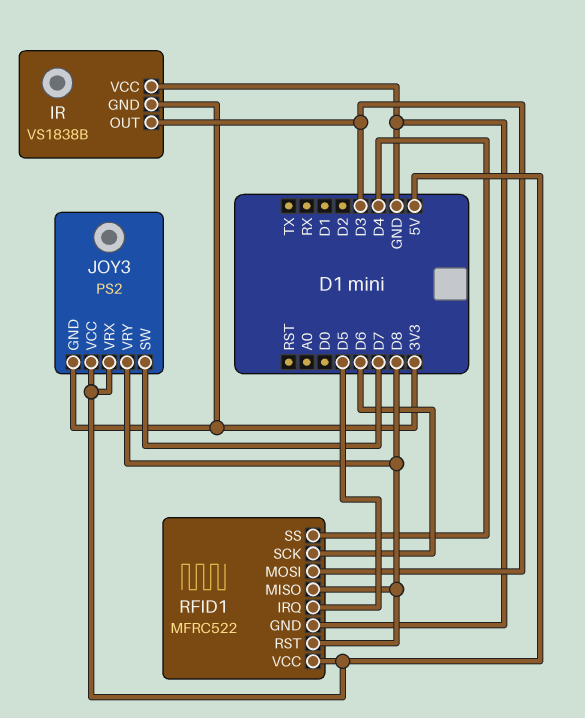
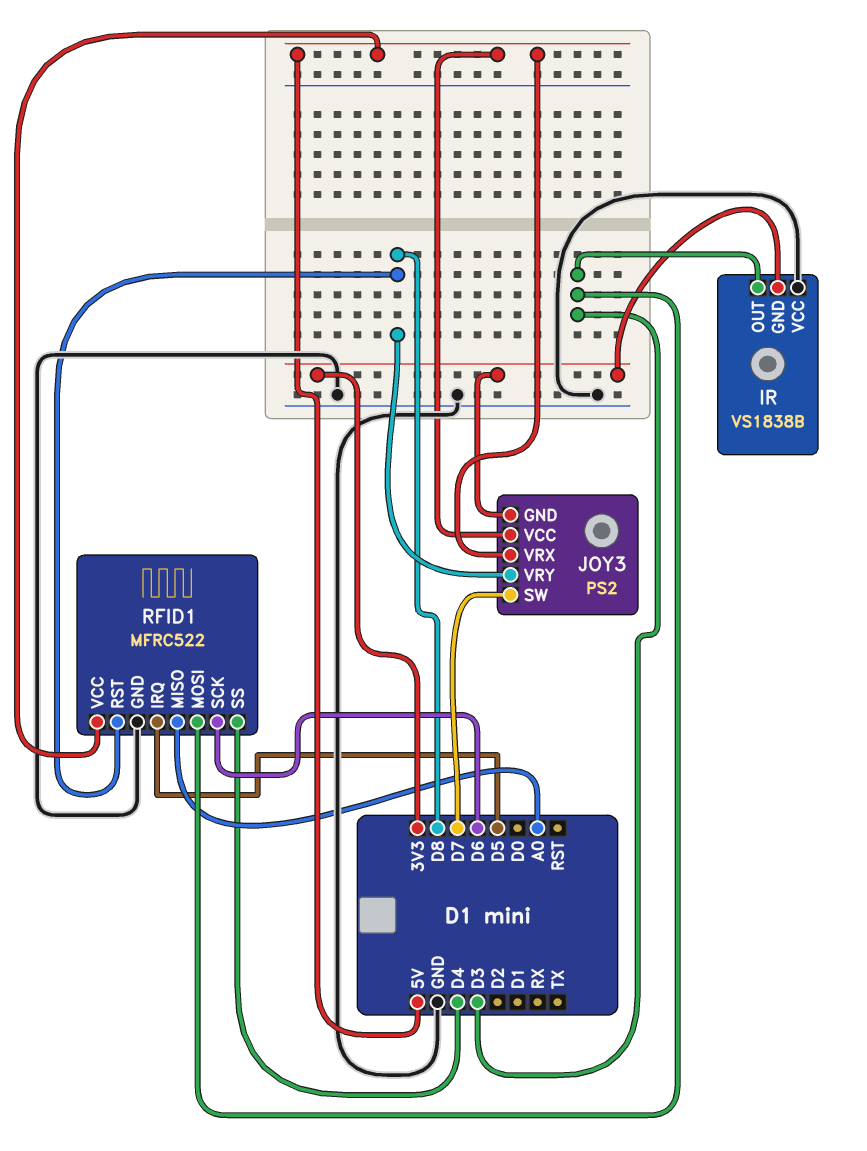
RFID1 pin MISO: D8 -> A0

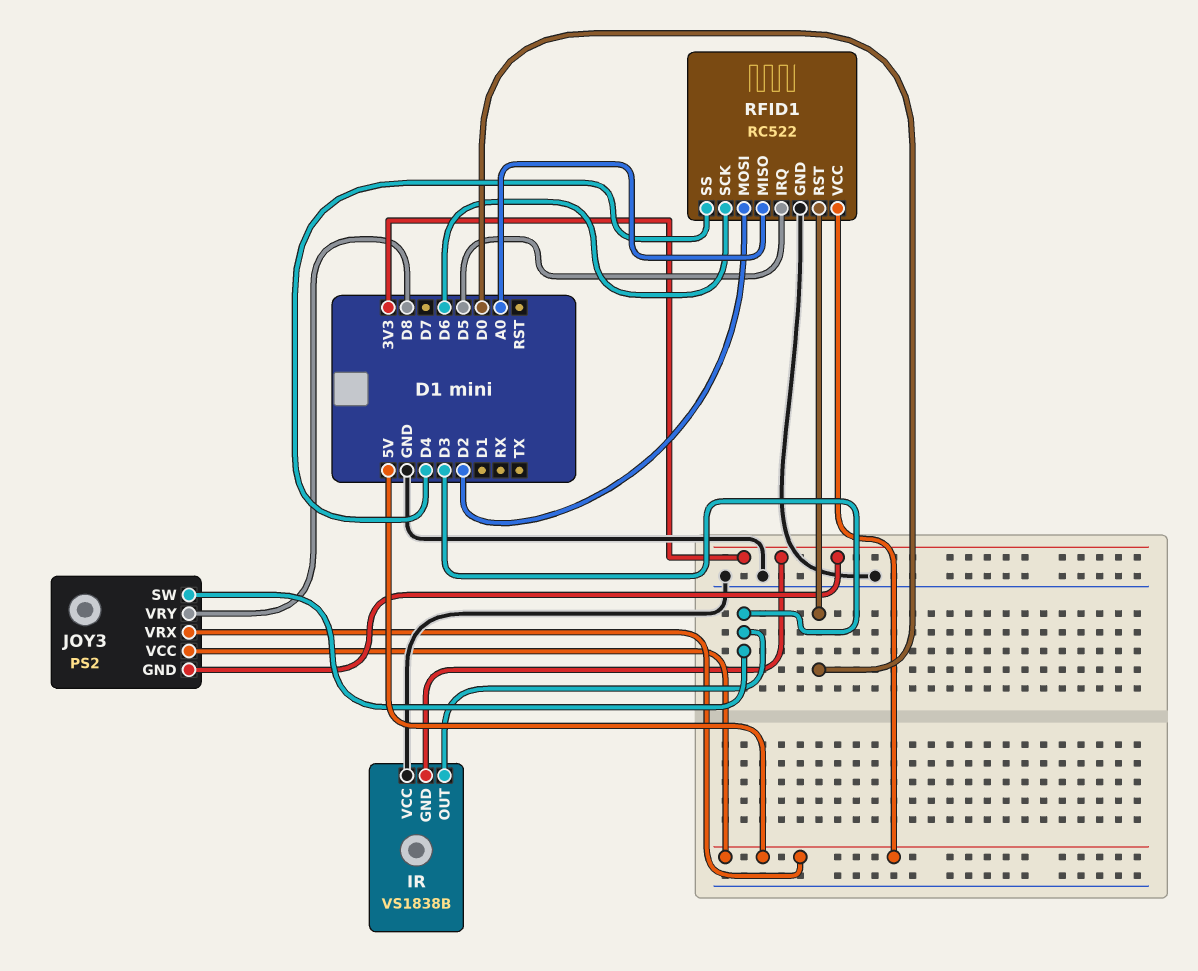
JOY3 pin SW: D7 -> D3
RFID1: MFRC522 -> RC522
RFID1 pin MOSI: D3 -> D2
RFID1 pin RST: D8 -> D0

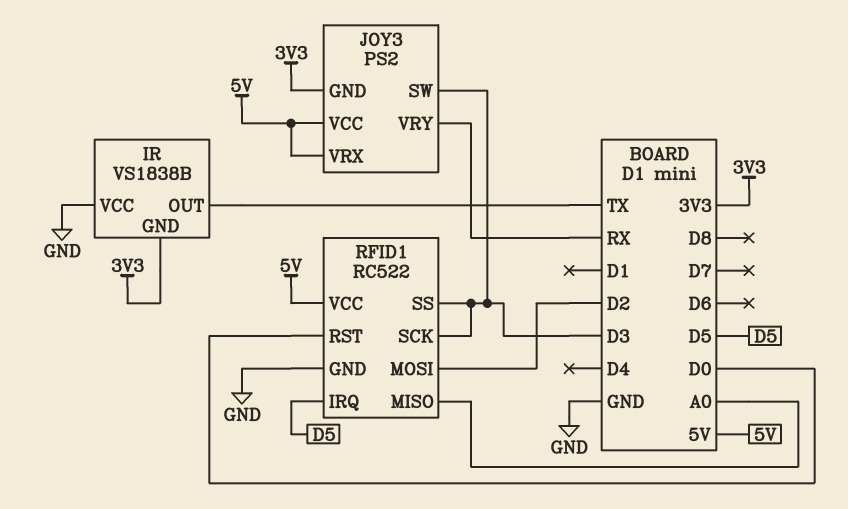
IR pin OUT: D3 -> TX
JOY3 pin VRY: D8 -> RX
RFID1 pin SCK: D6 -> D3
RFID1 pin SS: D4 -> D3

